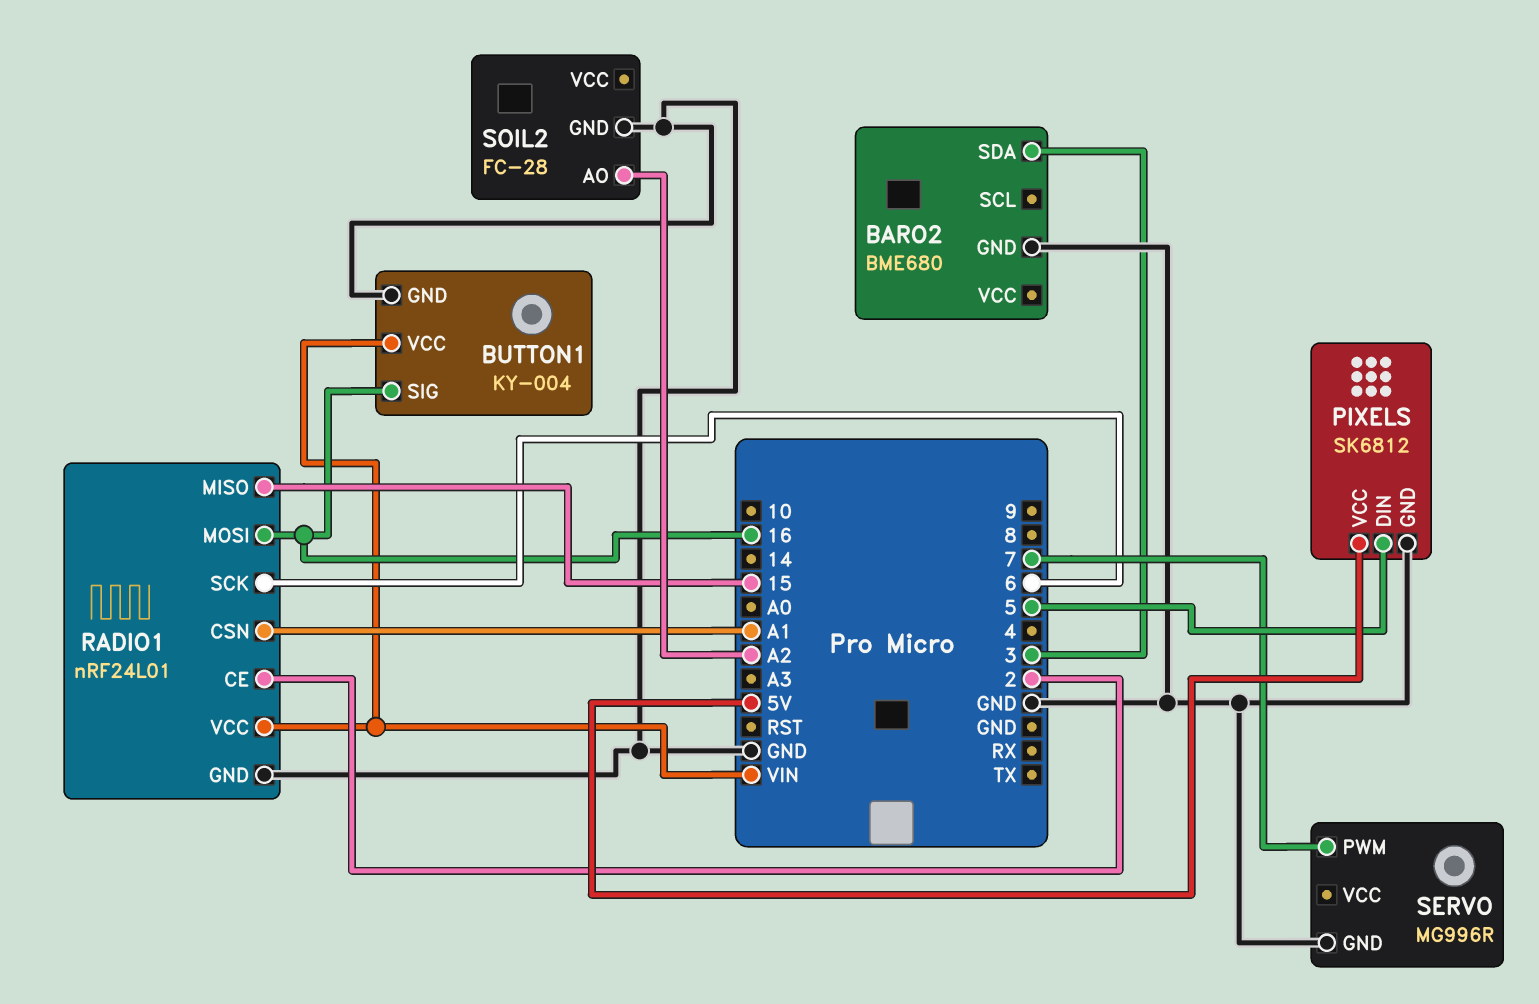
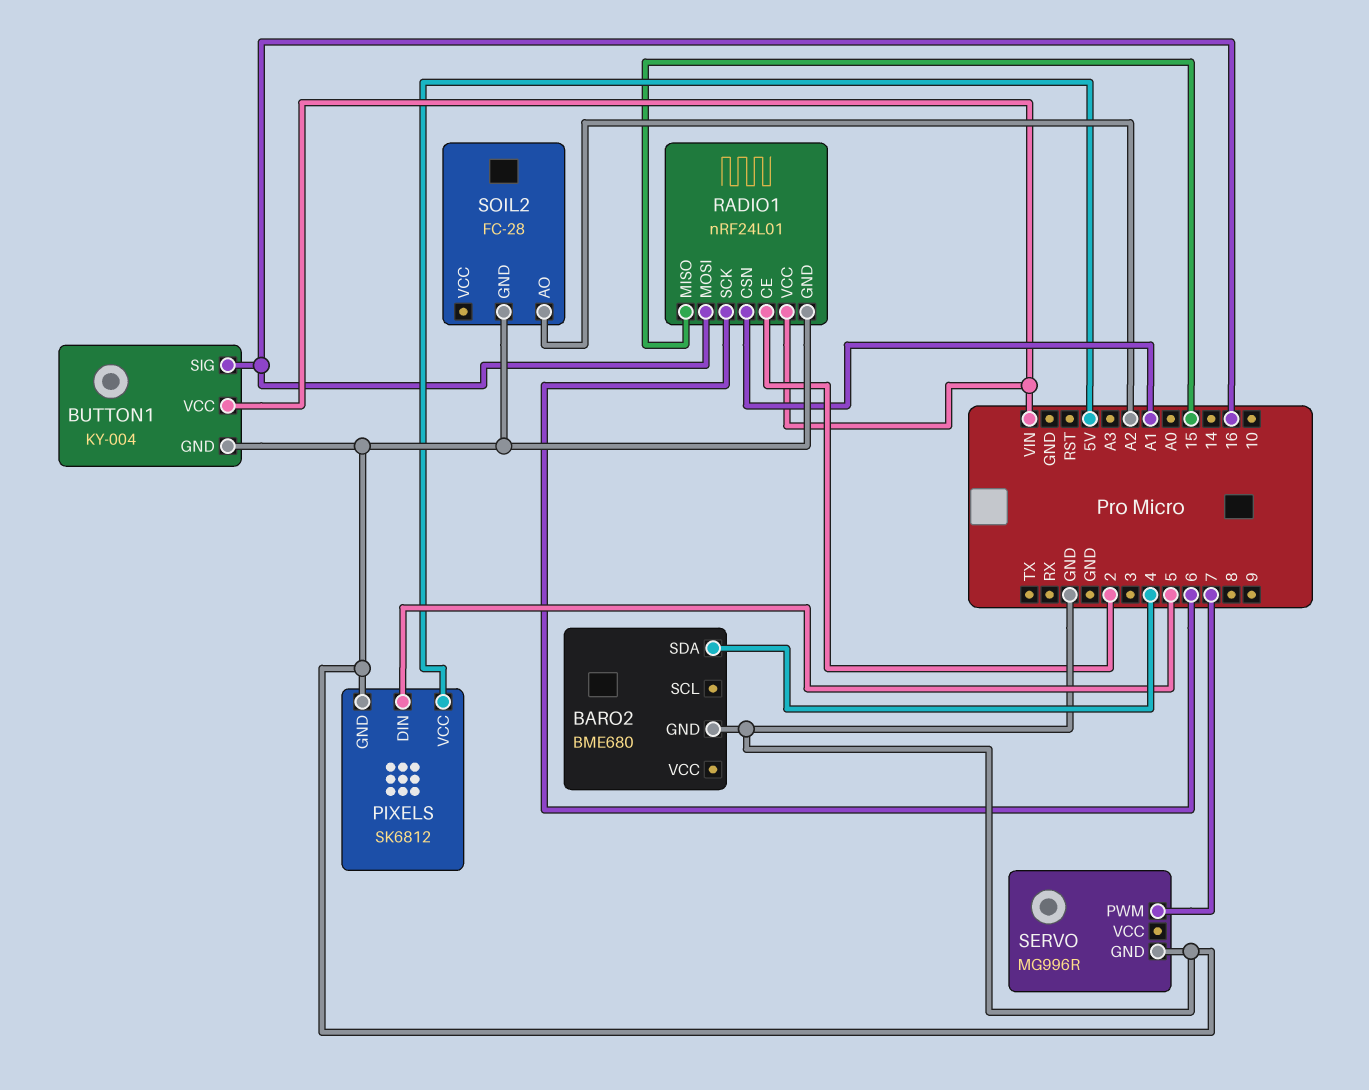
BARO2 pin SDA: 3 -> 4

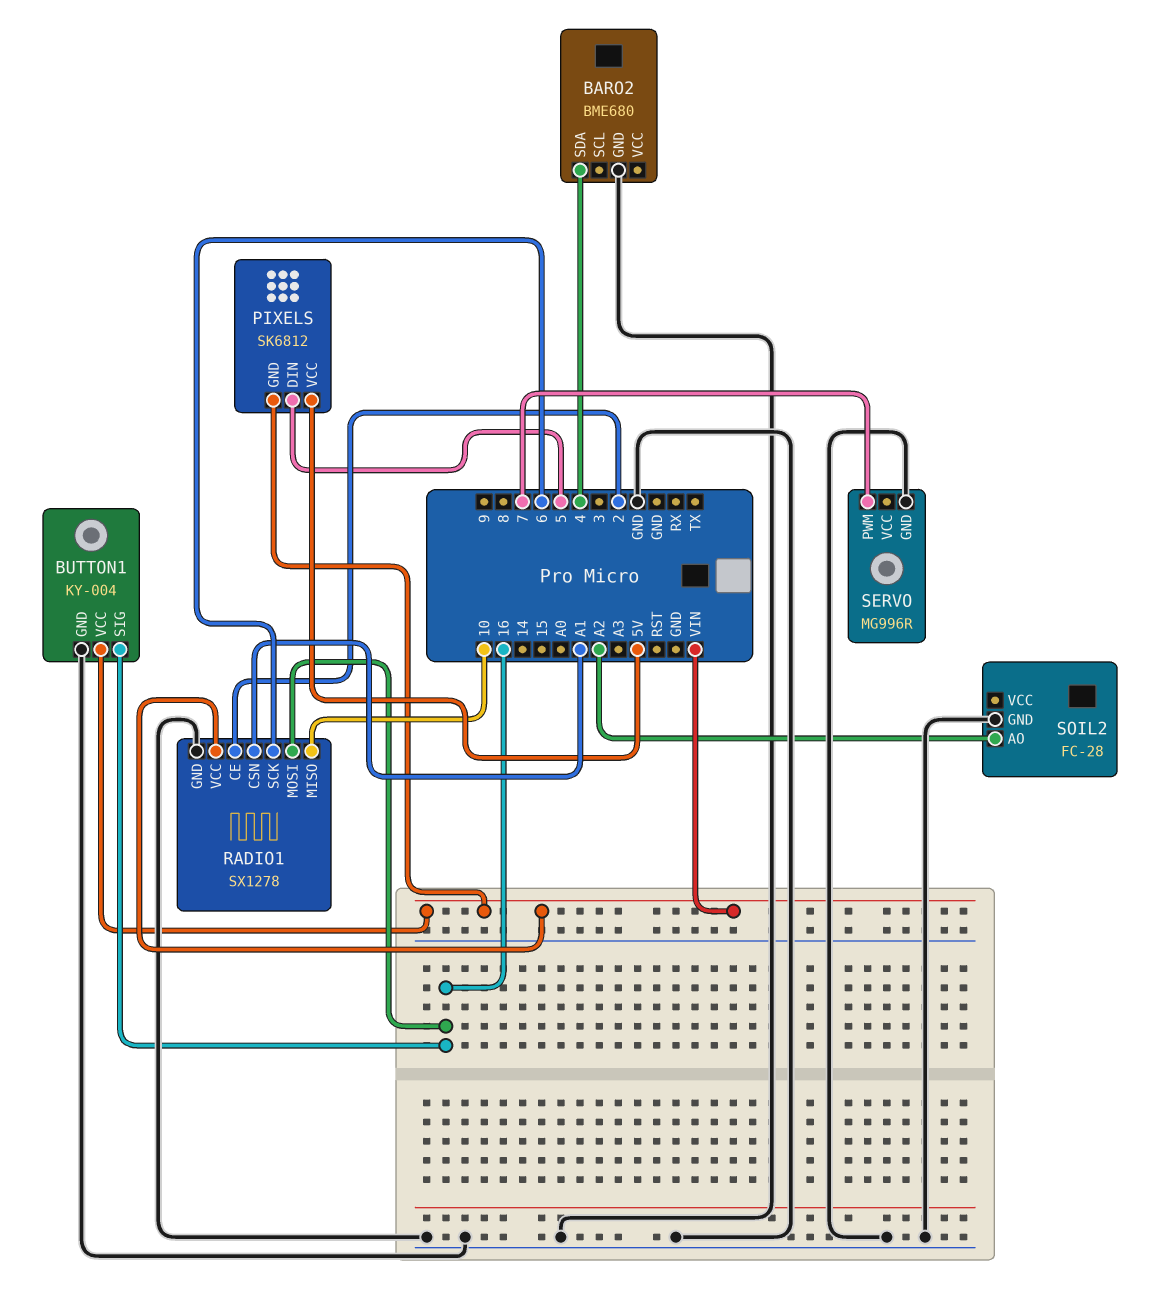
PIXELS pin GND: GND -> VIN
RADIO1: nRF24L01 -> SX1278
RADIO1 pin MISO: 15 -> 10

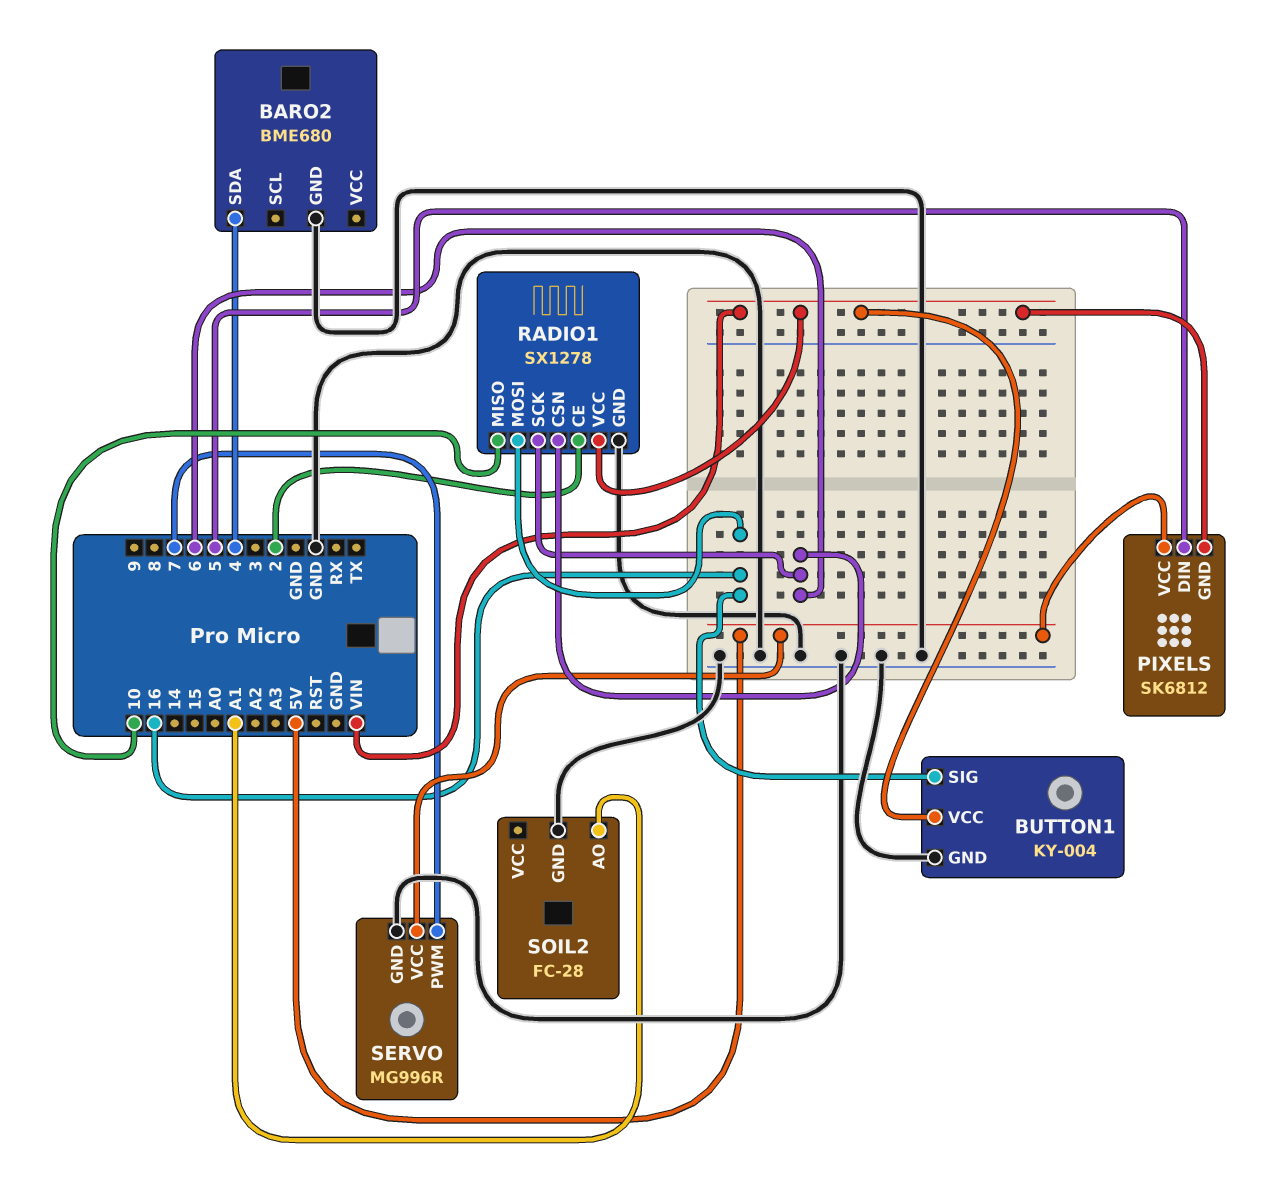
RADIO1 pin CSN: A1 -> 6
SERVO pin VCC: none -> 5V
SOIL2 pin AO: A2 -> A1

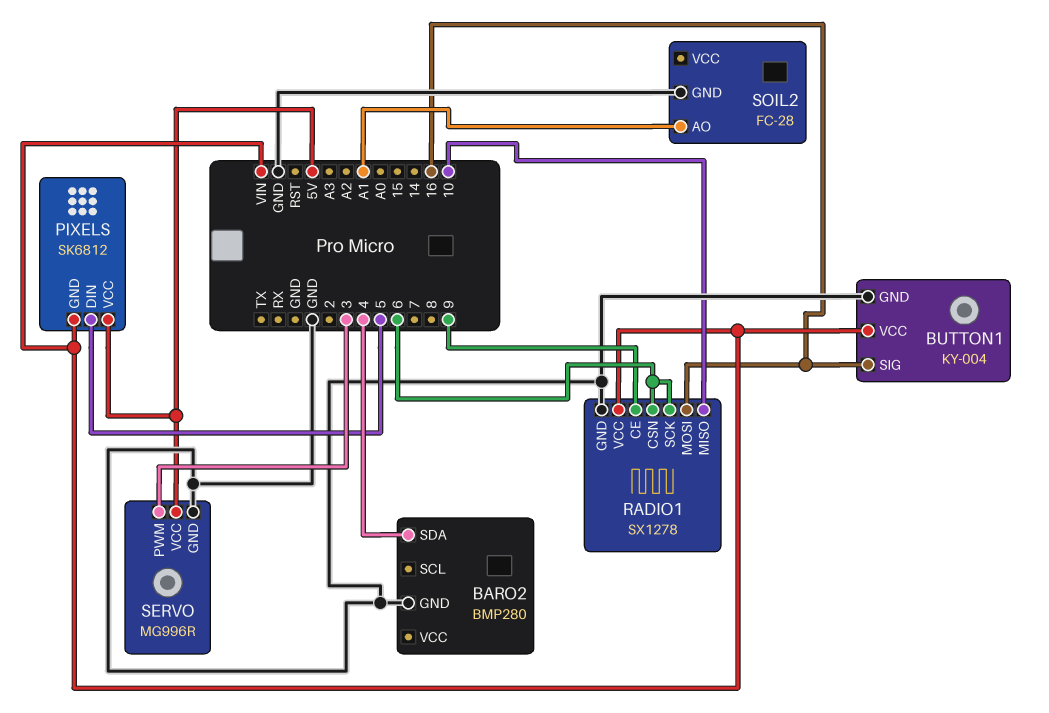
BARO2: BME680 -> BMP280
RADIO1 pin CE: 2 -> 9
SERVO pin PWM: 7 -> 3

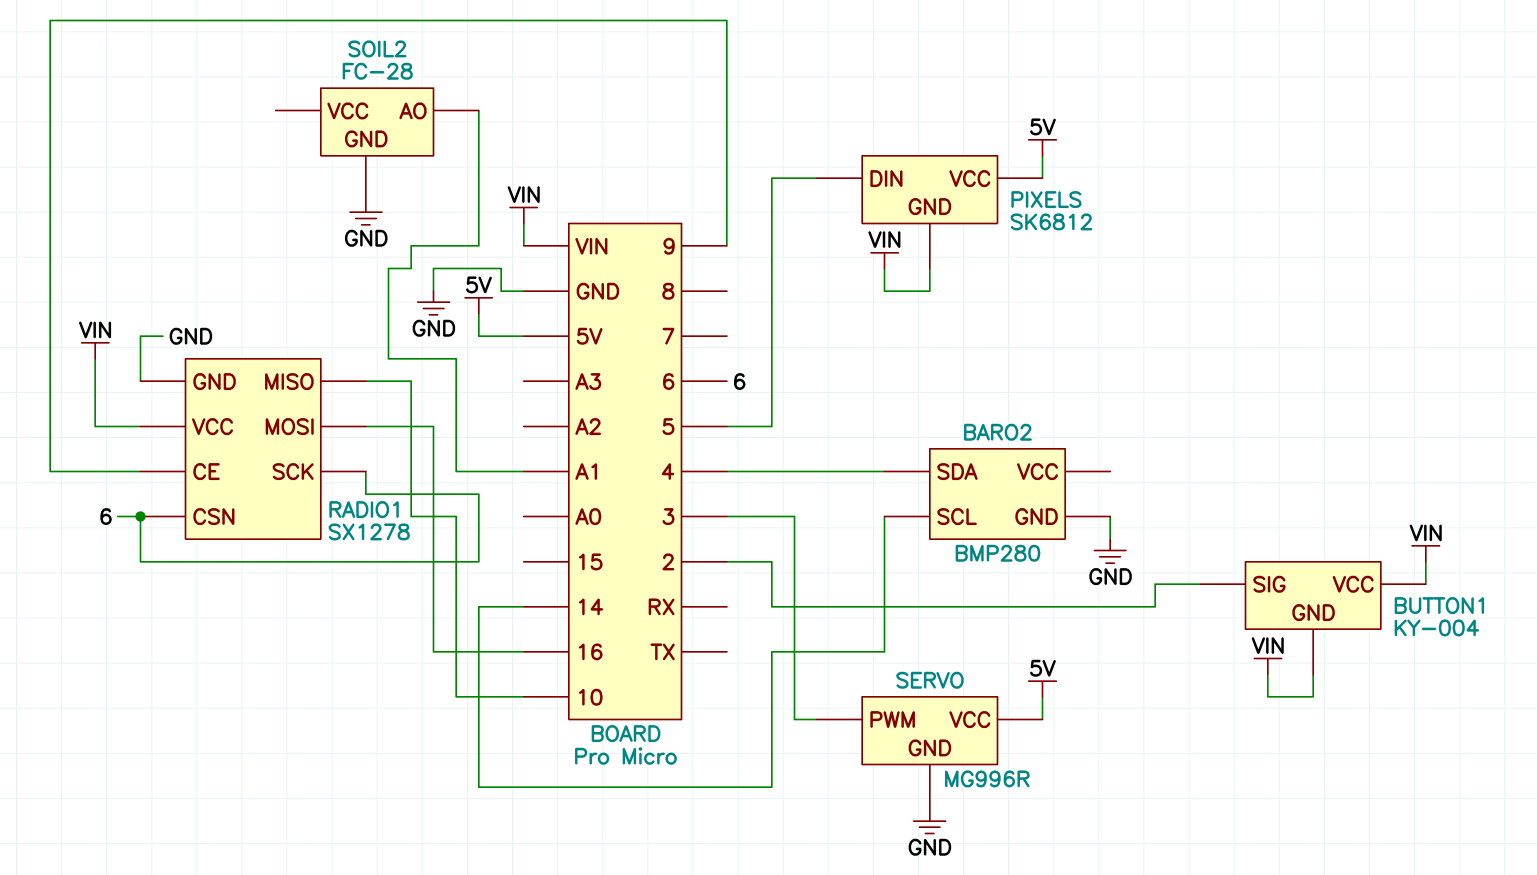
BARO2 pin SCL: none -> 14
BUTTON1 pin GND: GND -> VIN
BUTTON1 pin SIG: 16 -> 2

